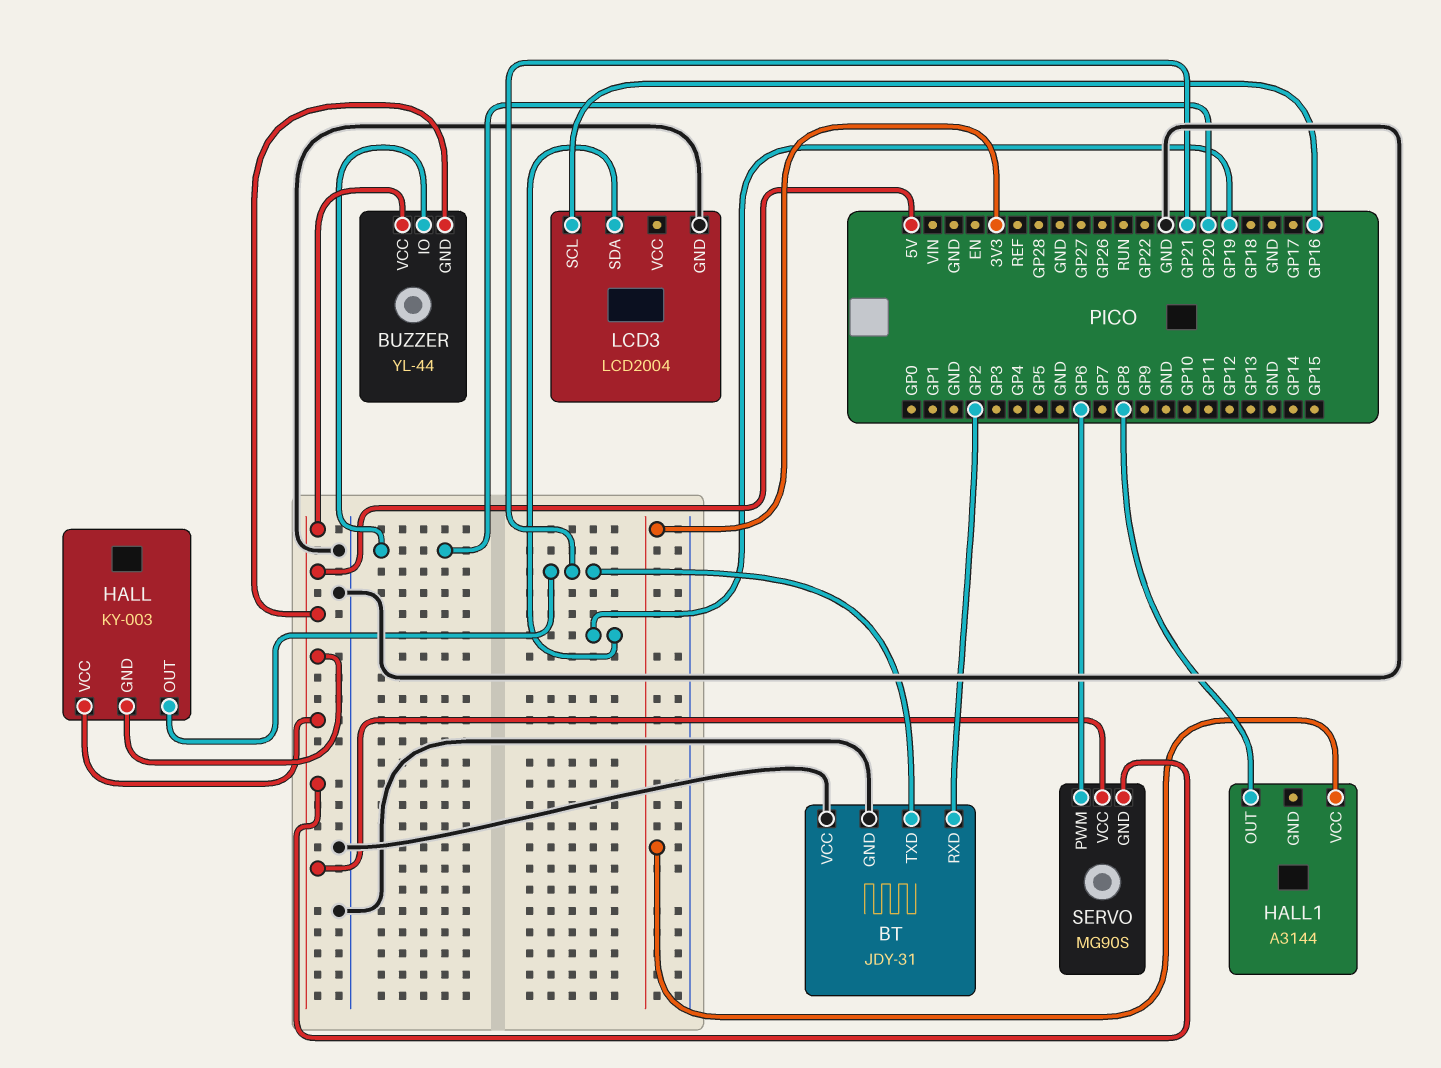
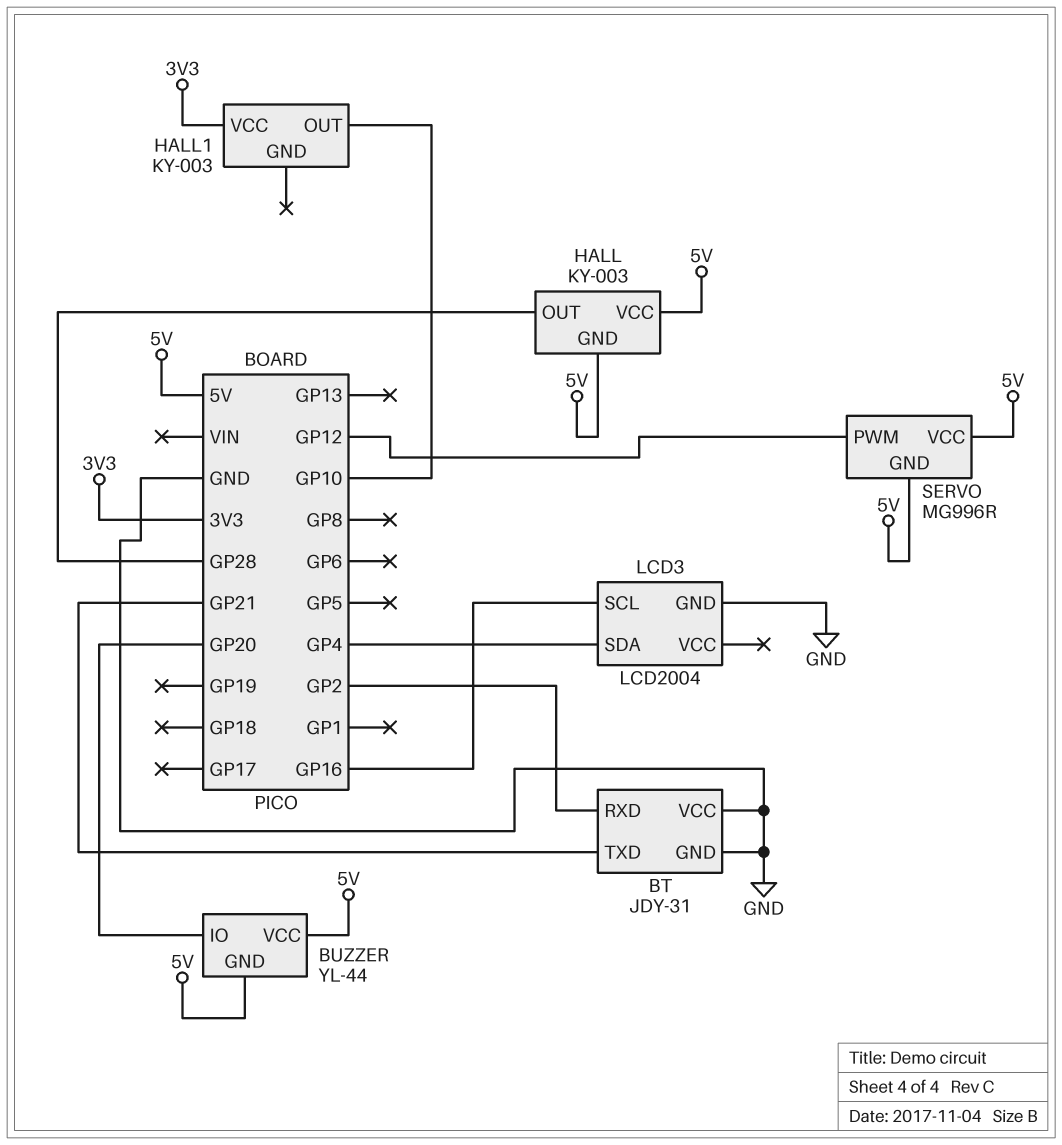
HALL pin OUT: GP21 -> GP28
HALL1: A3144 -> KY-003
HALL1 pin OUT: GP8 -> GP10
LCD3 pin SDA: GP19 -> GP4
SERVO: MG90S -> MG996R
SERVO pin PWM: GP6 -> GP12

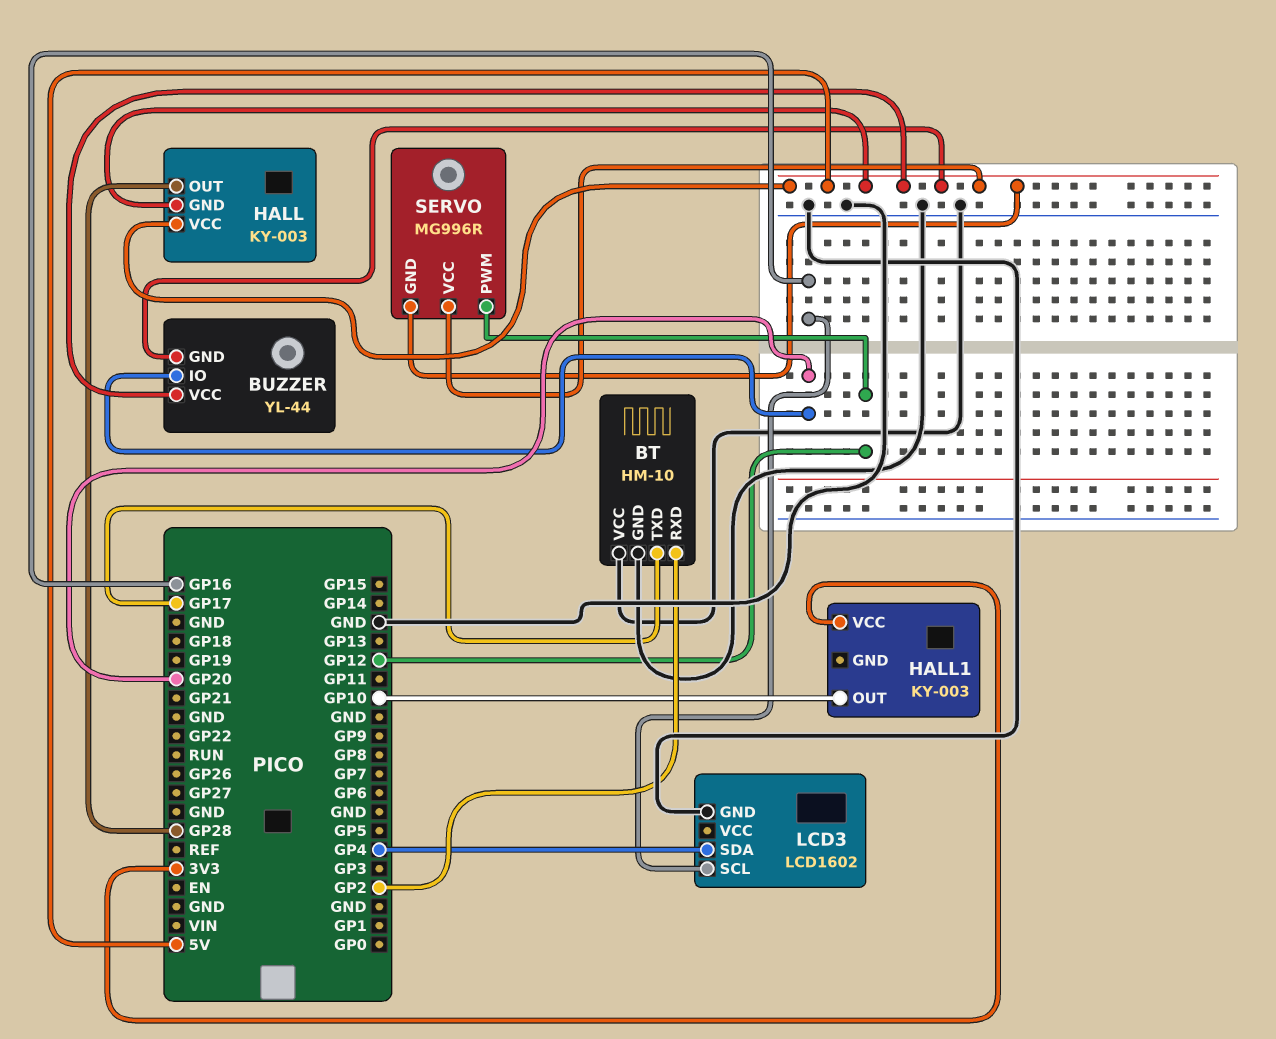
BT: JDY-31 -> HM-10
BT pin TXD: GP21 -> GP17
LCD3: LCD2004 -> LCD1602

